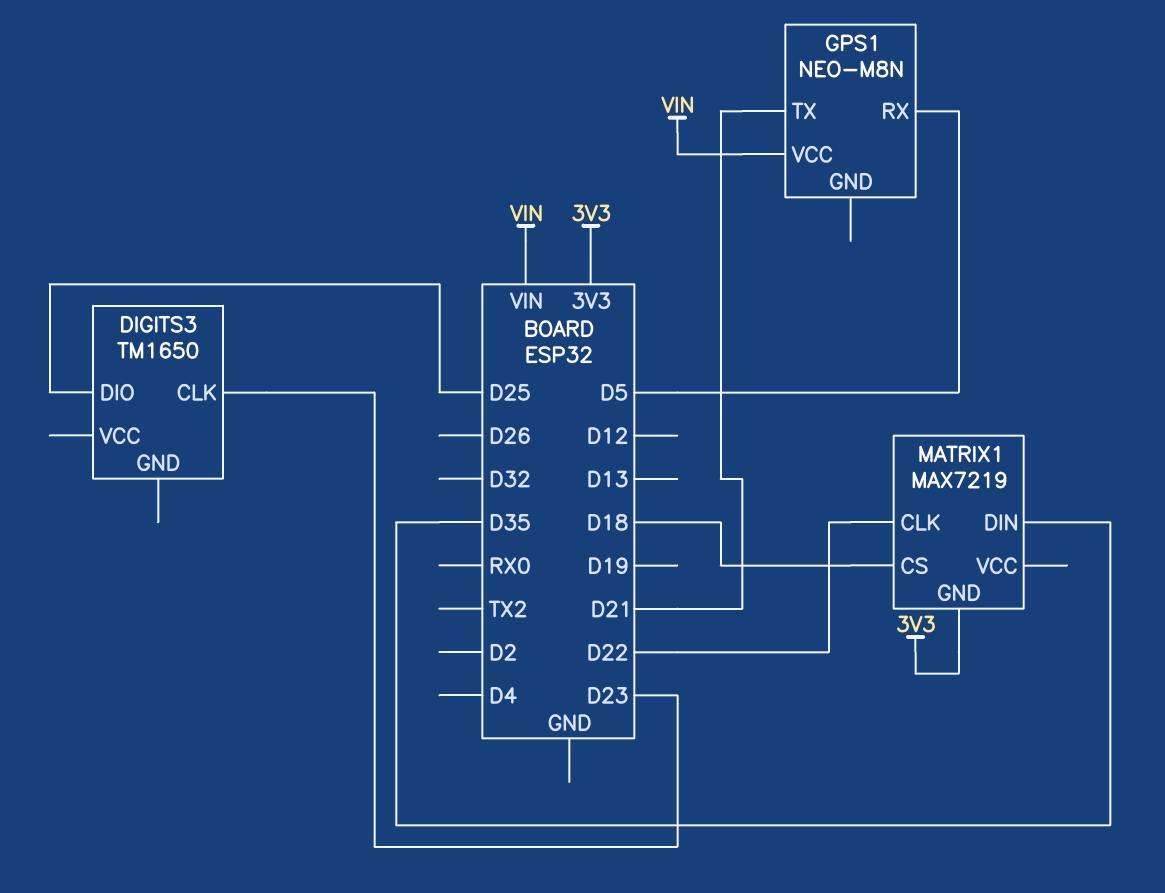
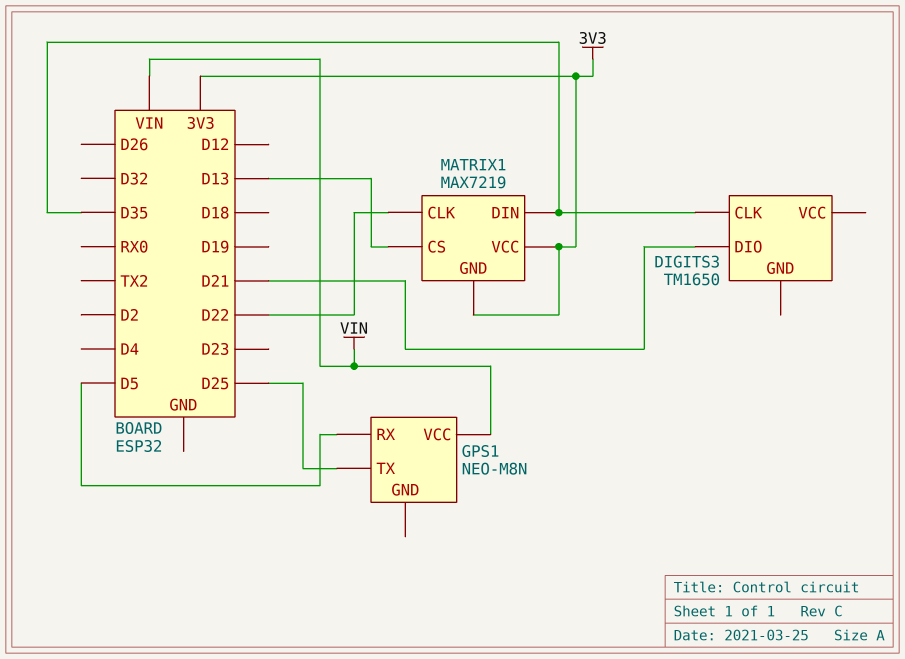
DIGITS3 pin CLK: D23 -> D35
DIGITS3 pin DIO: D25 -> D21
GPS1 pin TX: D21 -> D25
MATRIX1 pin CS: D18 -> D13
MATRIX1 pin VCC: none -> 3V3

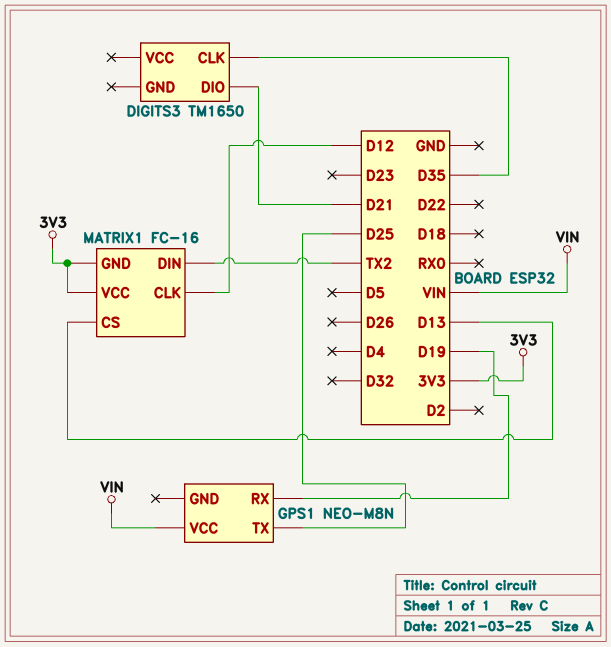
GPS1 pin RX: D5 -> D19
MATRIX1: MAX7219 -> FC-16
MATRIX1 pin CLK: D22 -> D12
MATRIX1 pin DIN: D35 -> TX2

